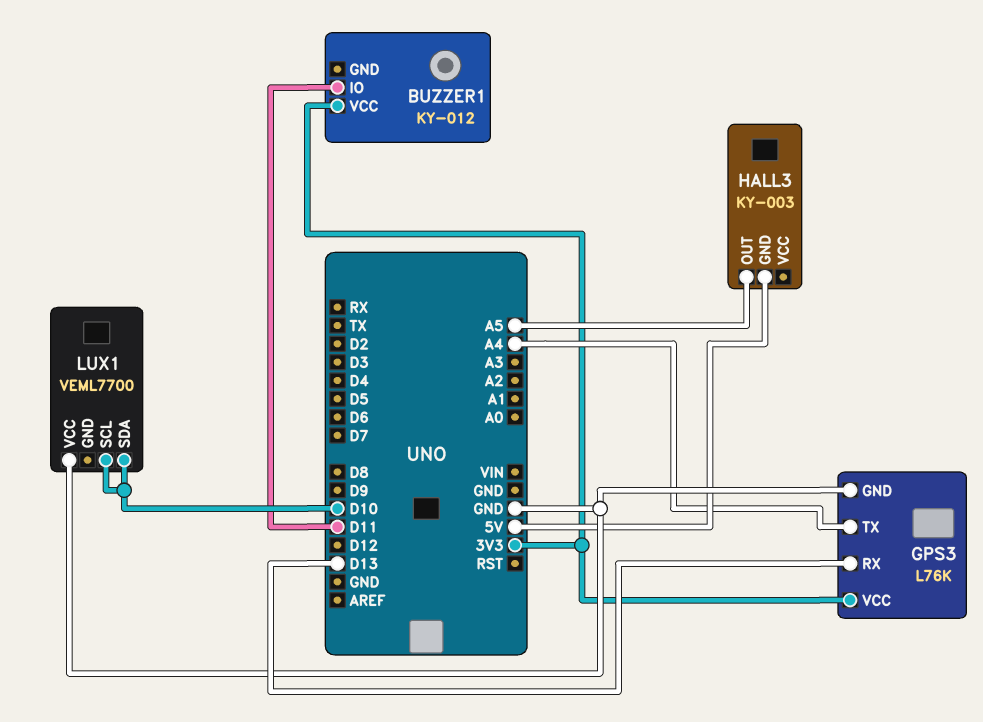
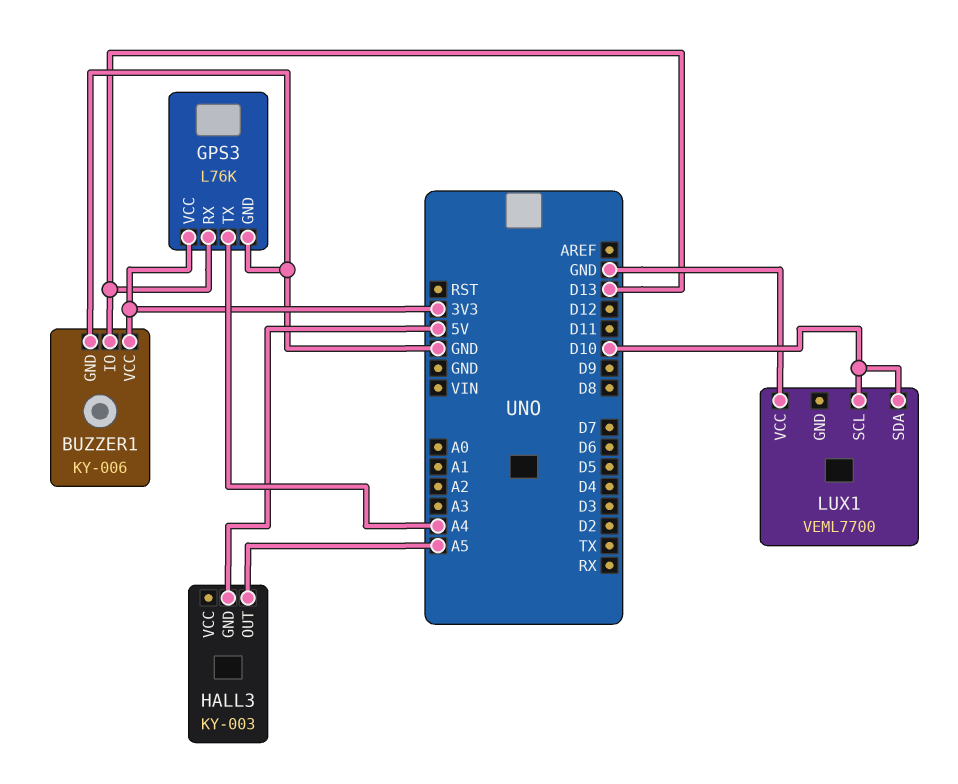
BUZZER1: KY-012 -> KY-006
BUZZER1 pin GND: none -> GND
BUZZER1 pin IO: D11 -> D13

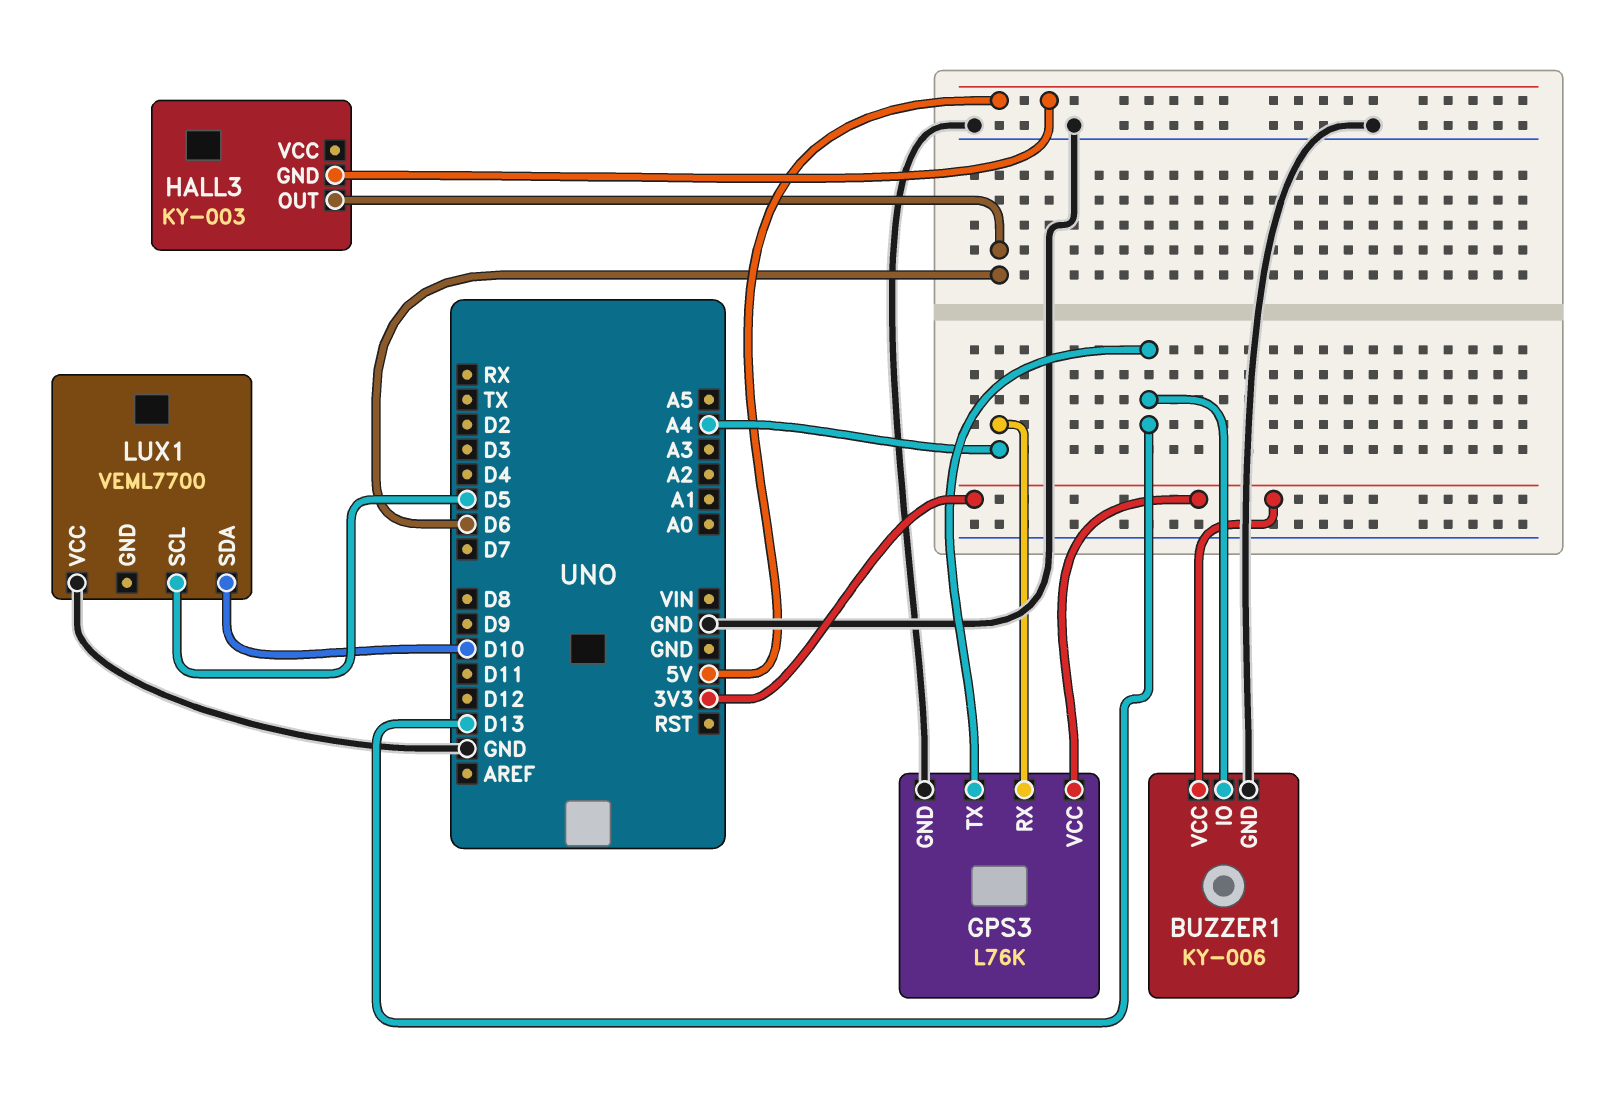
GPS3 pin RX: D13 -> A4
GPS3 pin TX: A4 -> D13
HALL3 pin OUT: A5 -> D6
LUX1 pin SCL: D10 -> D5

